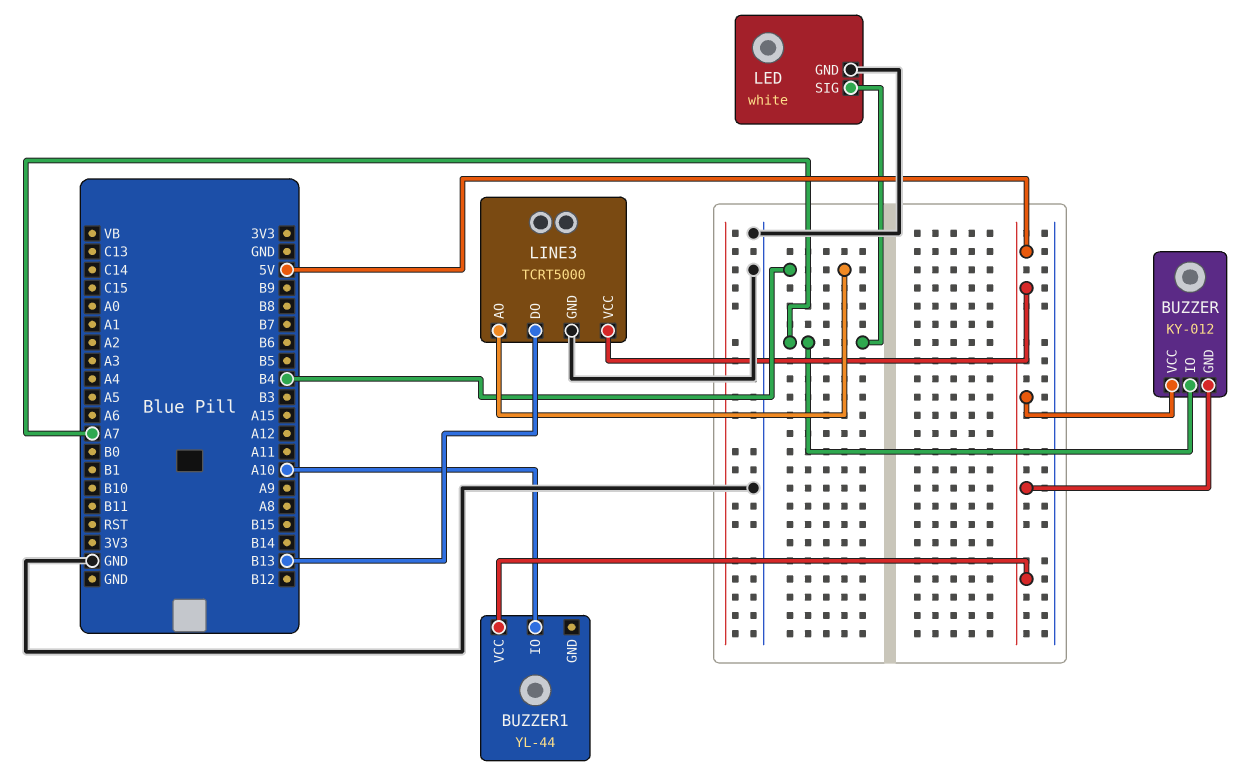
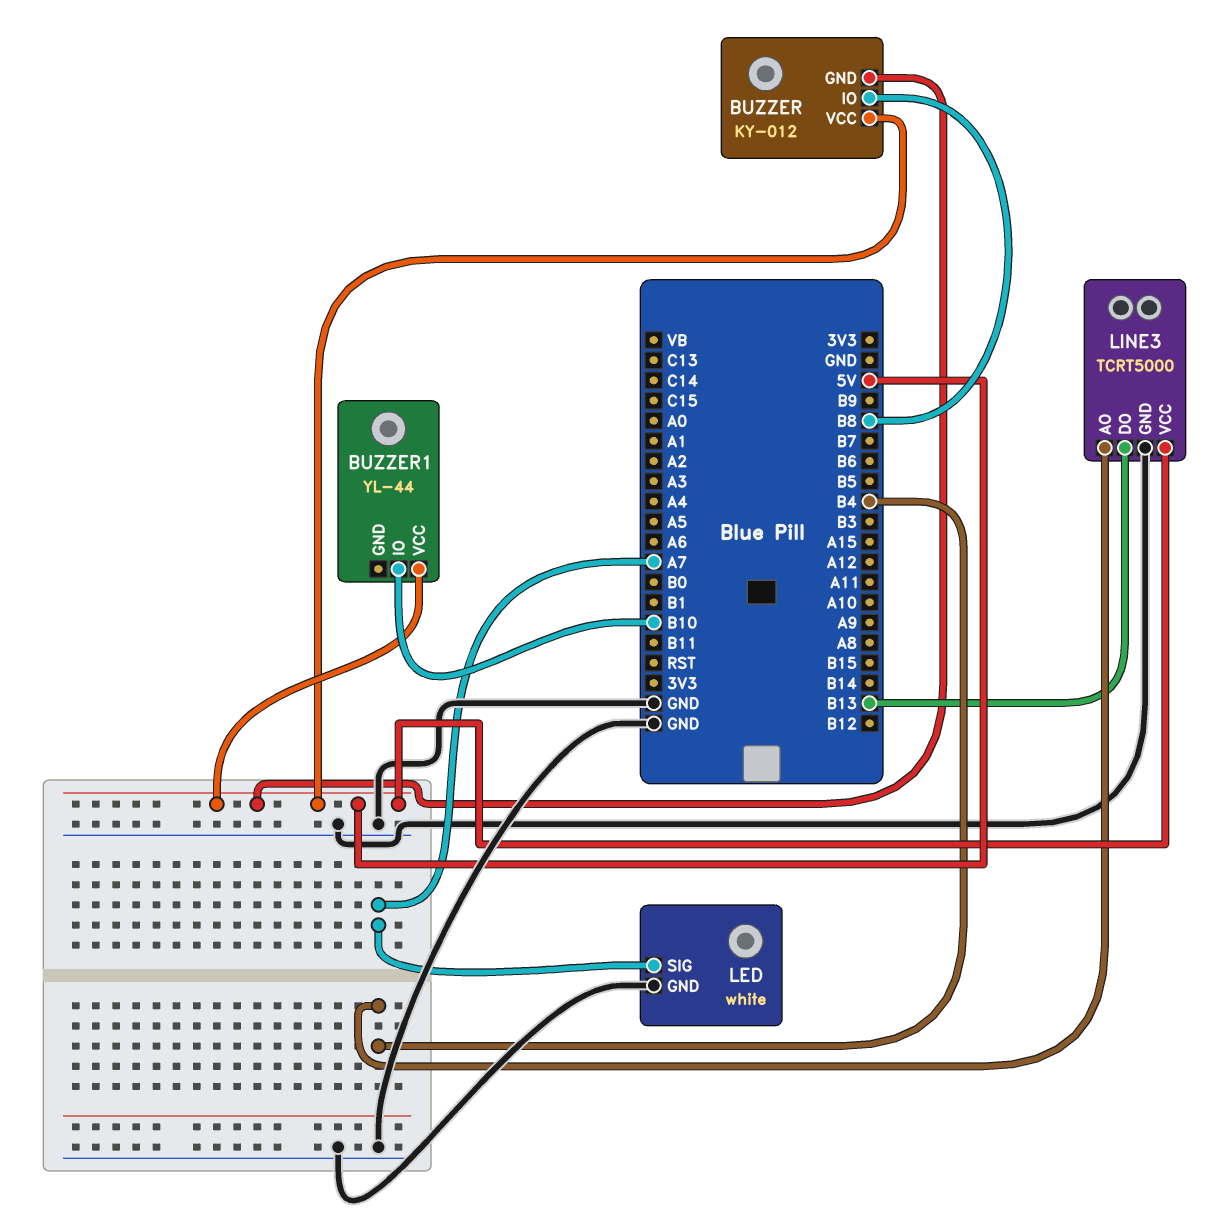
BUZZER pin IO: A7 -> B8
BUZZER1 pin IO: A10 -> B10

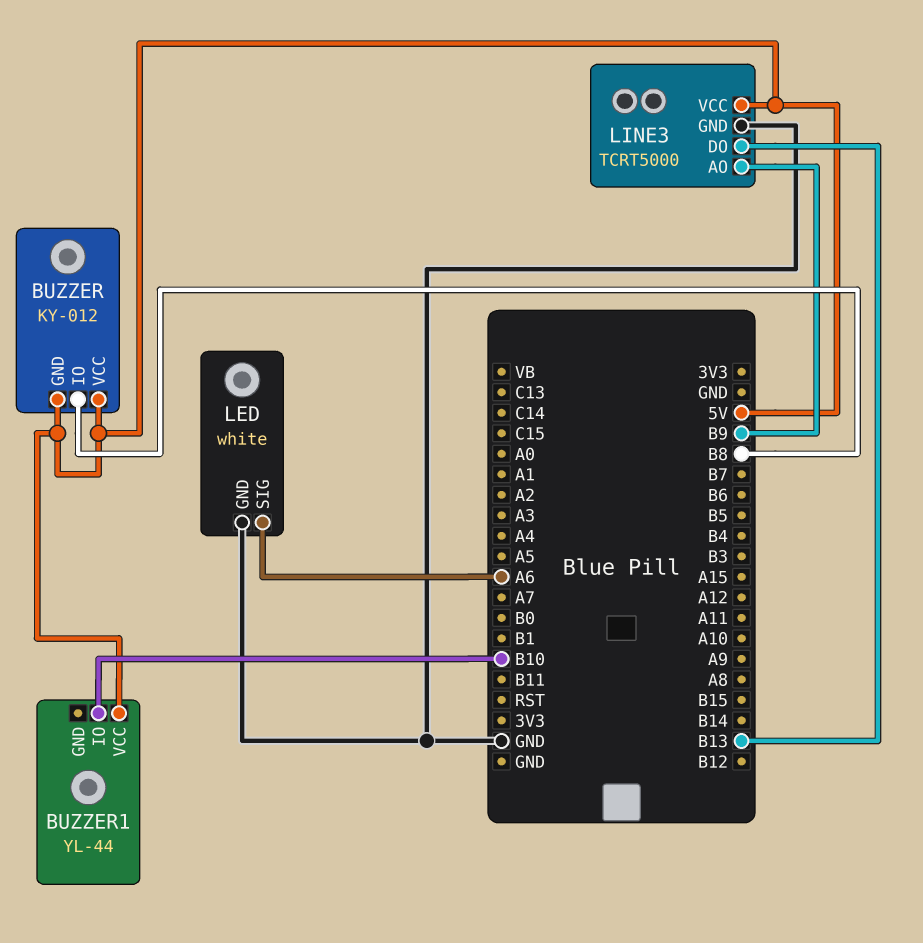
LED pin SIG: A7 -> A6
LINE3 pin AO: B4 -> B9

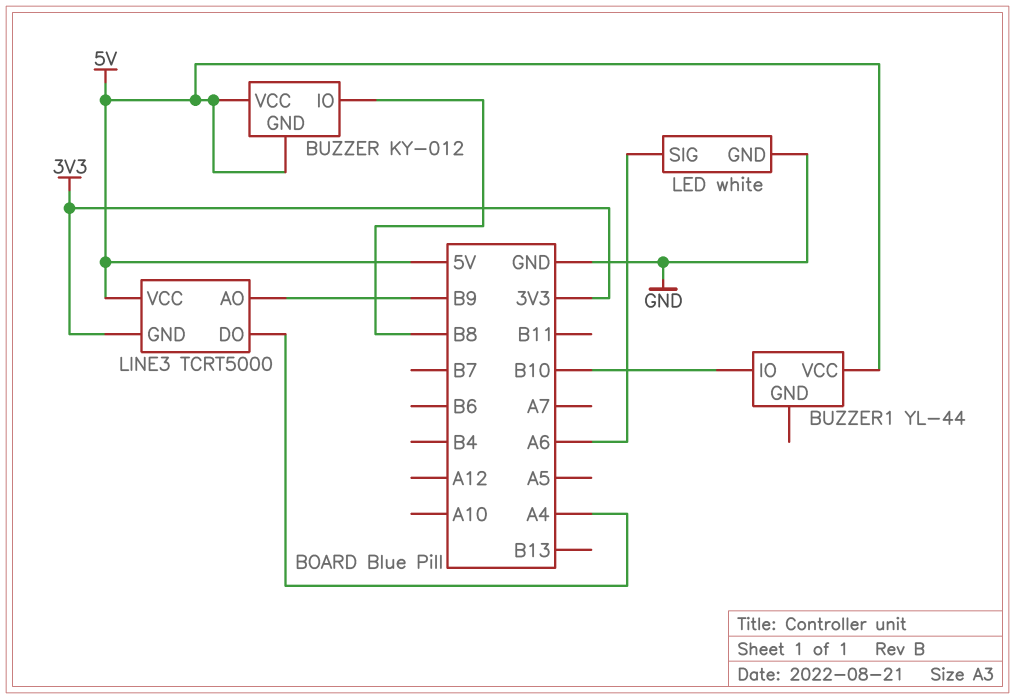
LINE3 pin DO: B13 -> A4
LINE3 pin GND: GND -> 3V3

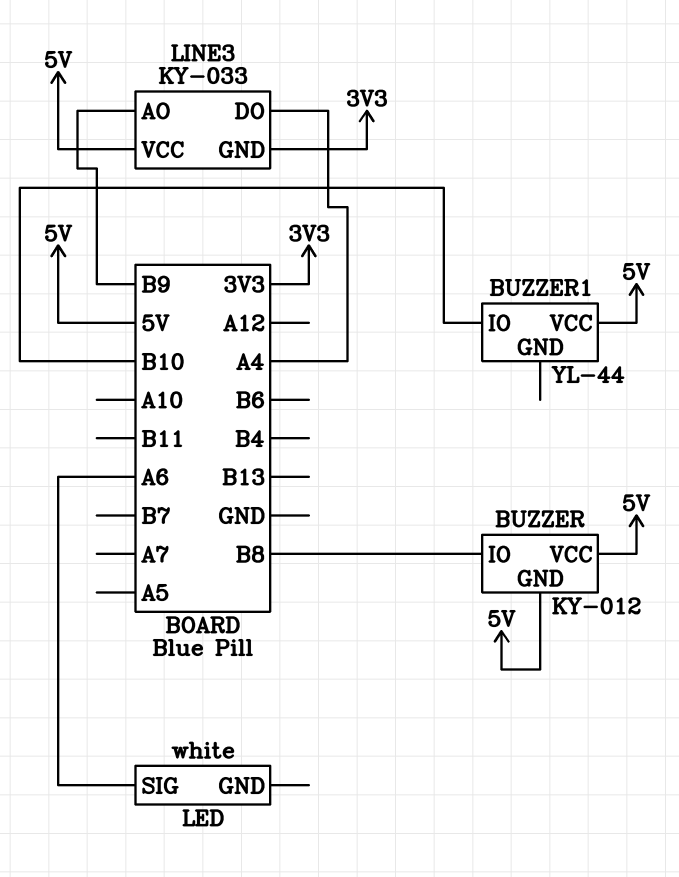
LED pin GND: GND -> none
LINE3: TCRT5000 -> KY-033

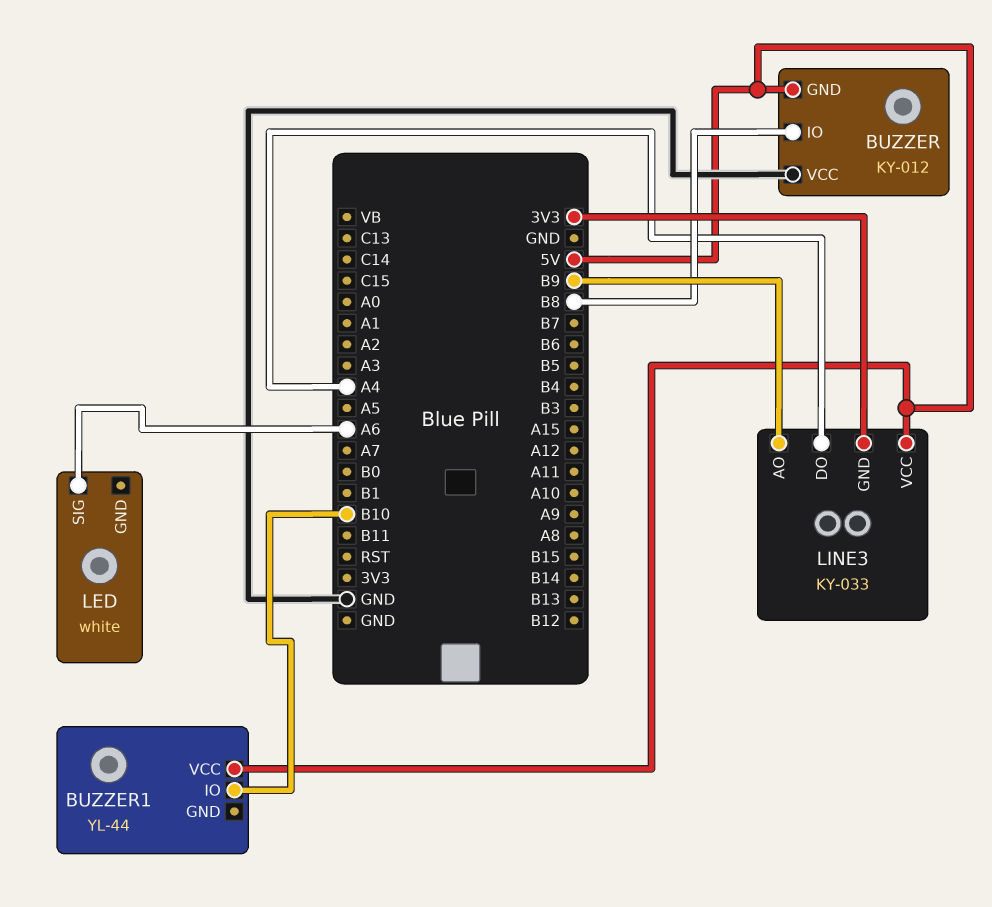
BUZZER pin VCC: 5V -> GND

